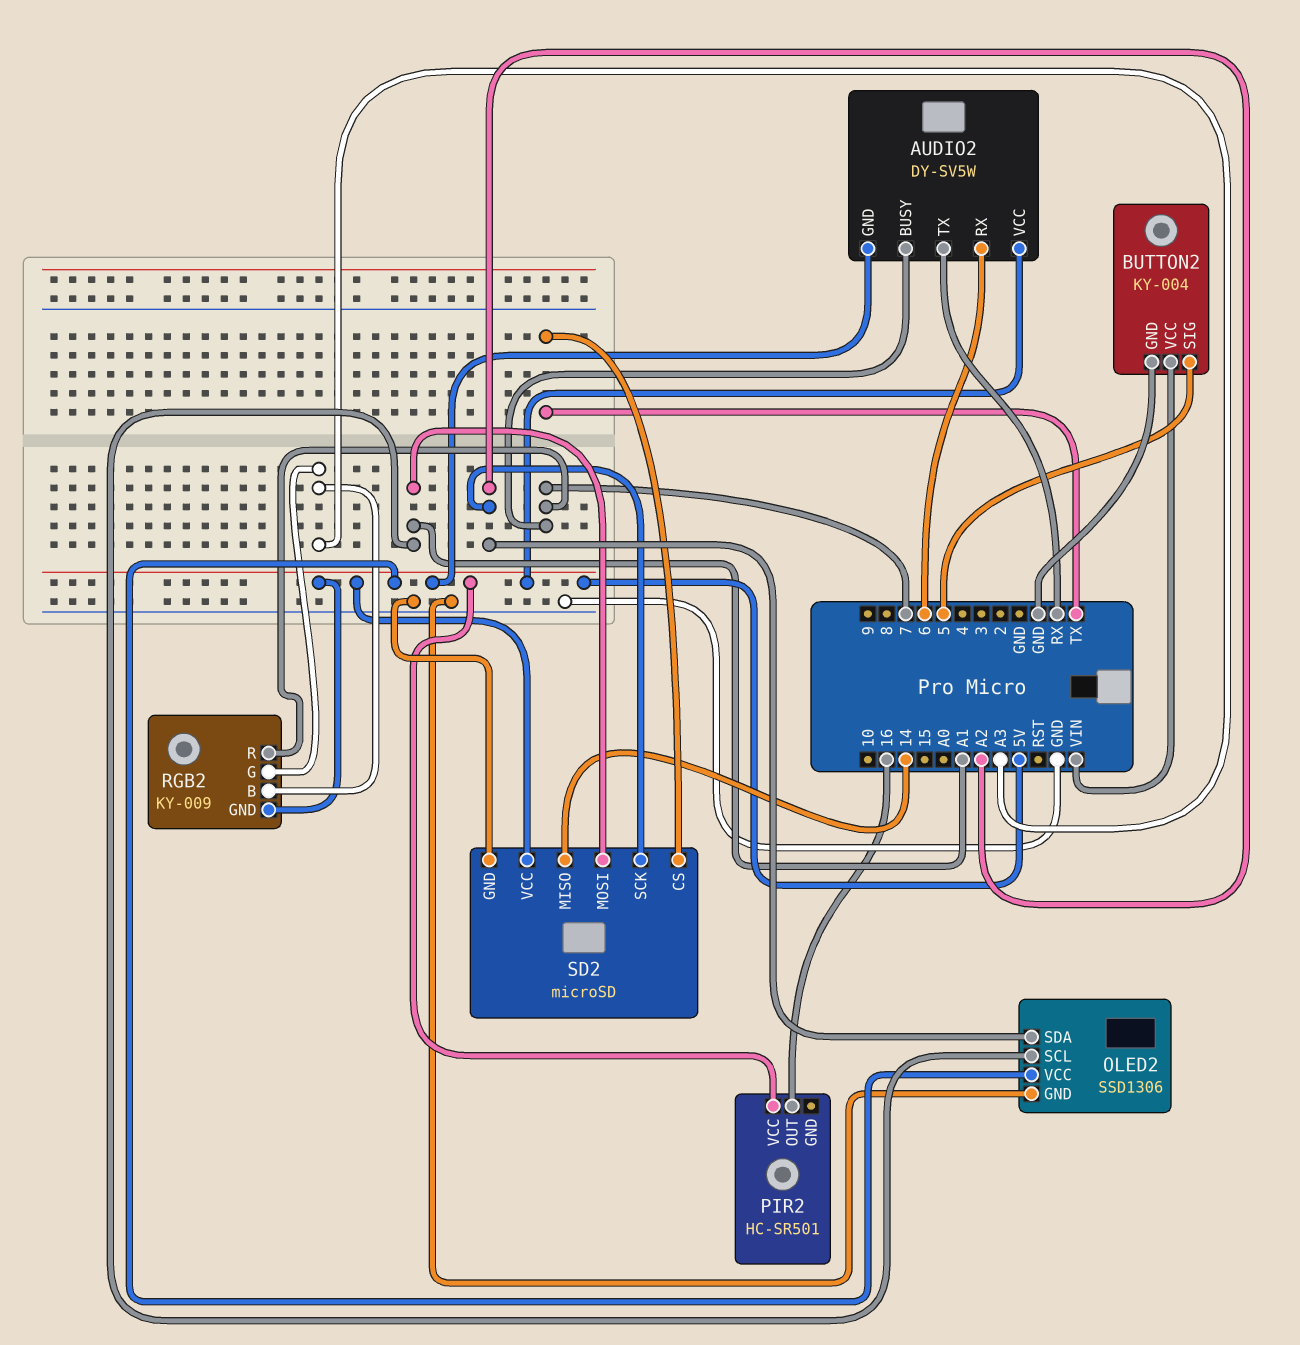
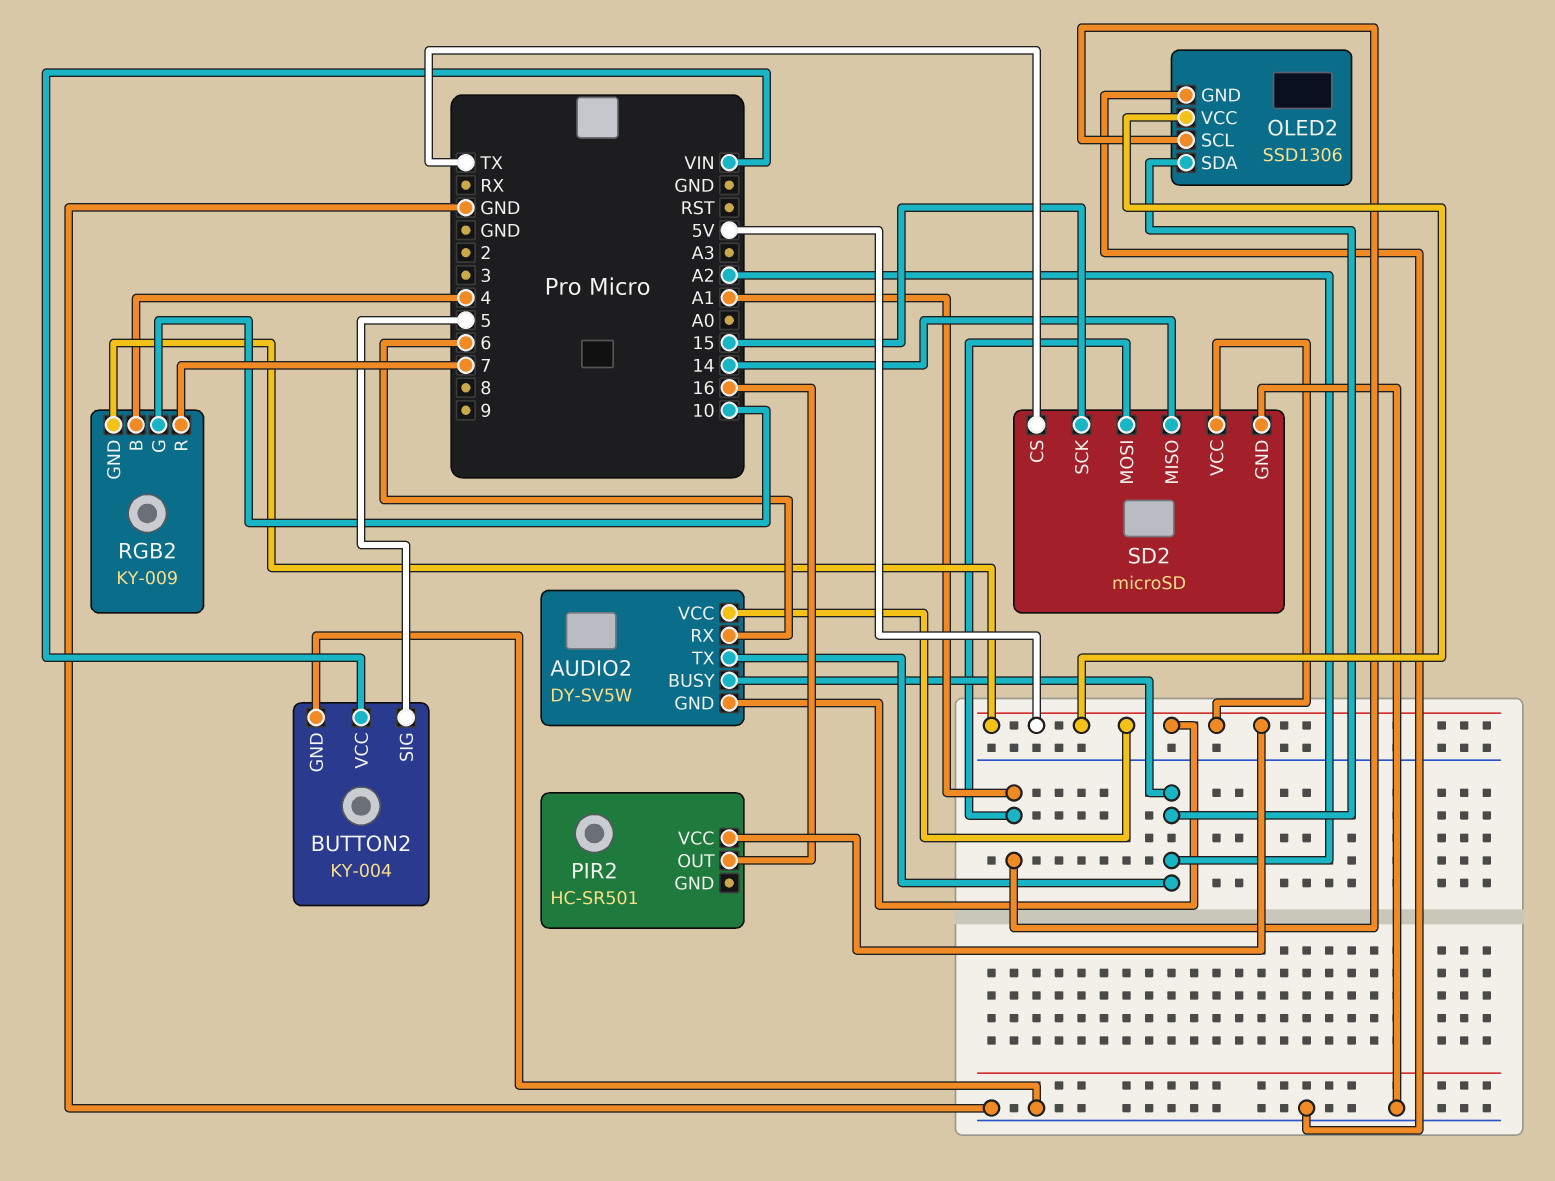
AUDIO2 pin BUSY: 7 -> A2
AUDIO2 pin TX: RX -> A2
RGB2 pin B: A3 -> 4
RGB2 pin G: A3 -> 10
SD2 pin SCK: A2 -> 15

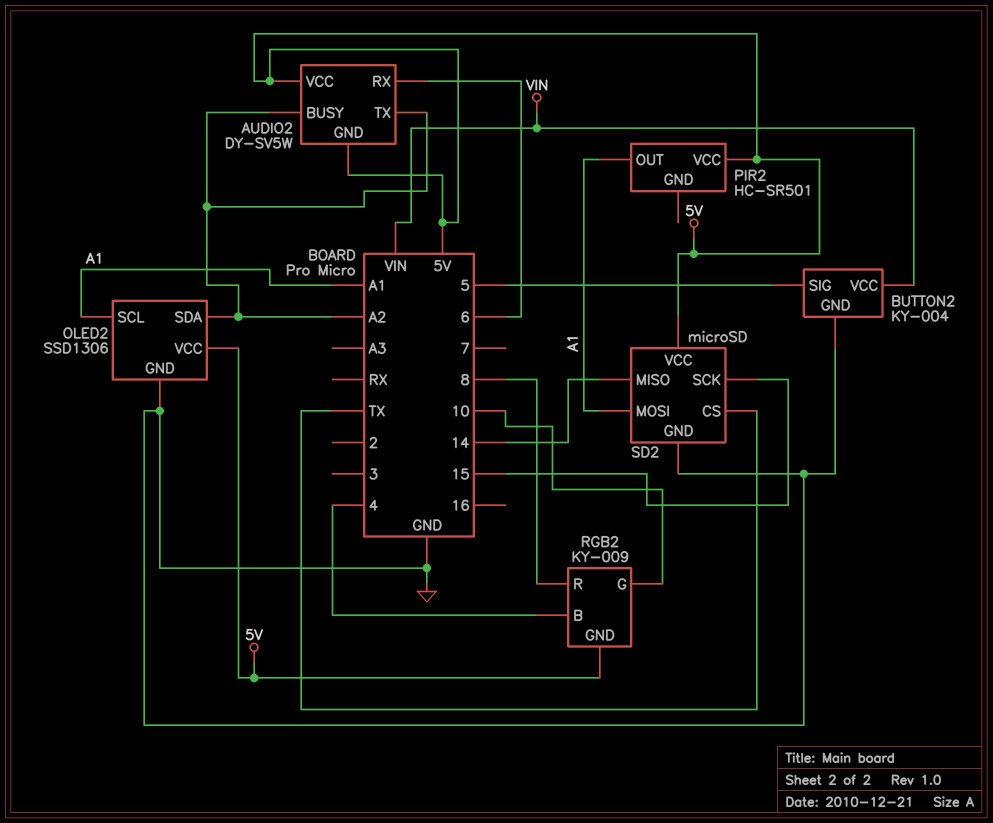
PIR2 pin OUT: 16 -> A1
RGB2 pin R: 7 -> 8

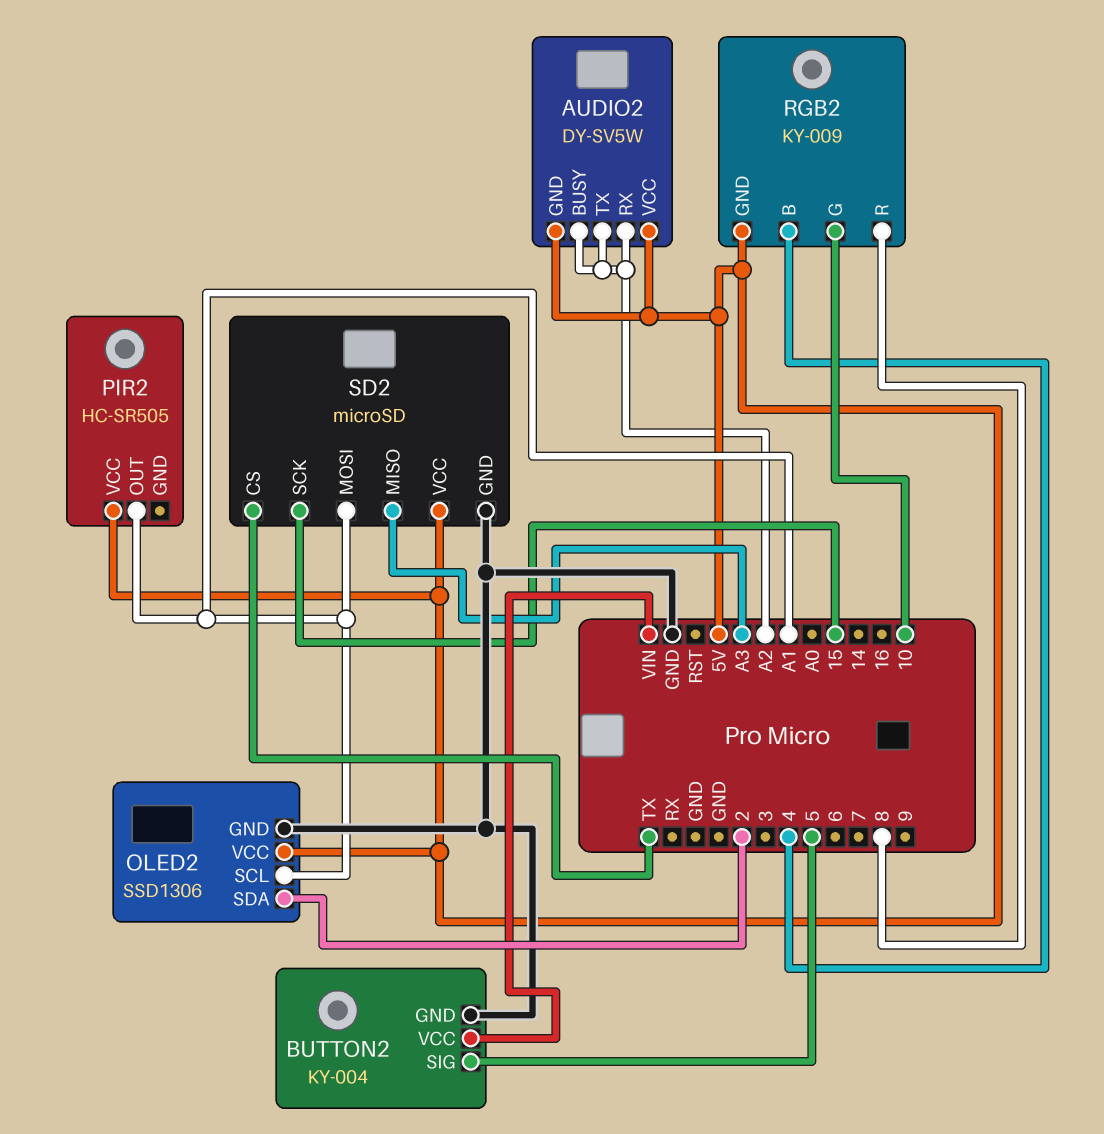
AUDIO2 pin RX: 6 -> A2
OLED2 pin SDA: A2 -> 2
PIR2: HC-SR501 -> HC-SR505
SD2 pin MISO: 14 -> A3

